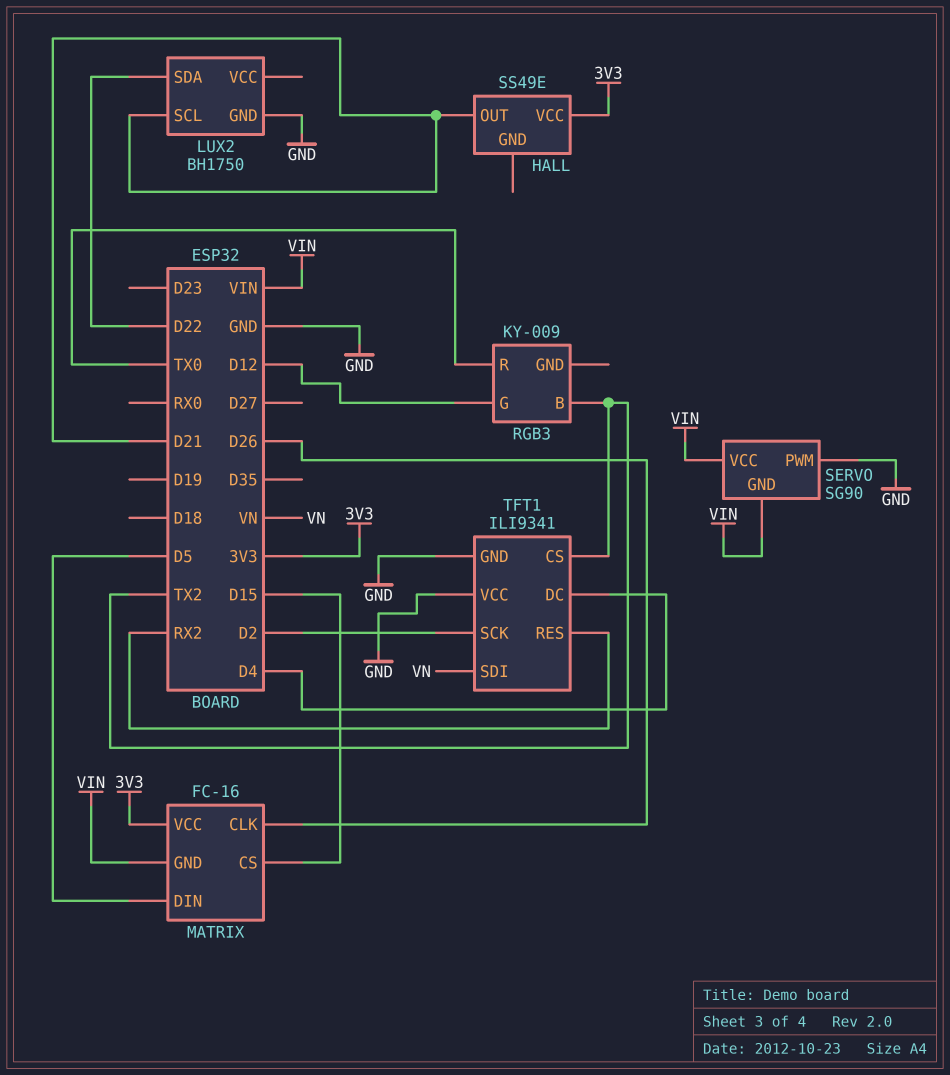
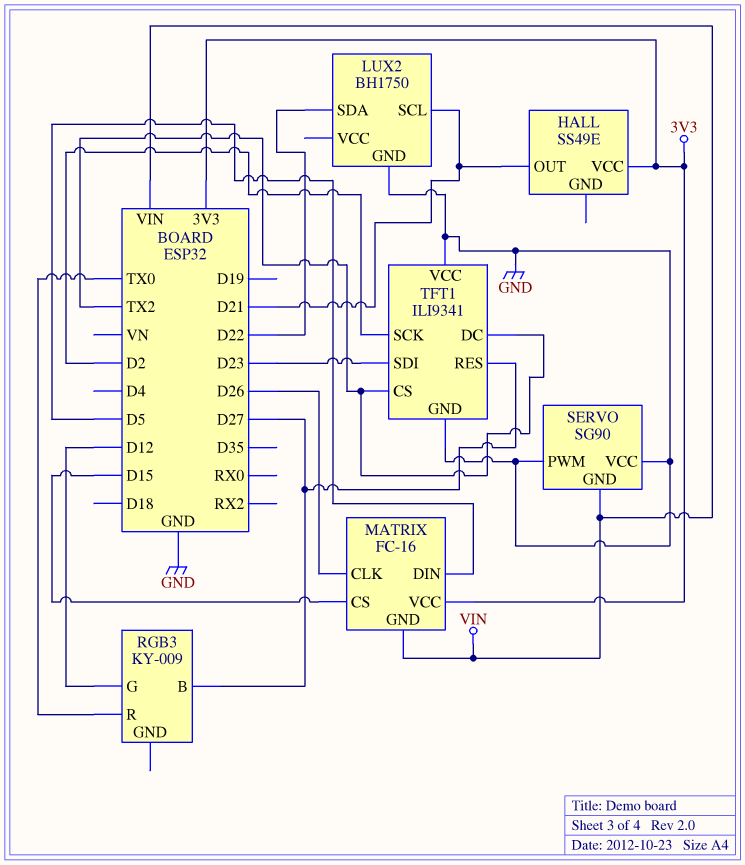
RGB3 pin B: TX2 -> D27
SERVO pin VCC: VIN -> GND
TFT1 pin DC: D4 -> TX2
TFT1 pin RES: RX2 -> D27
TFT1 pin SDI: VN -> D23

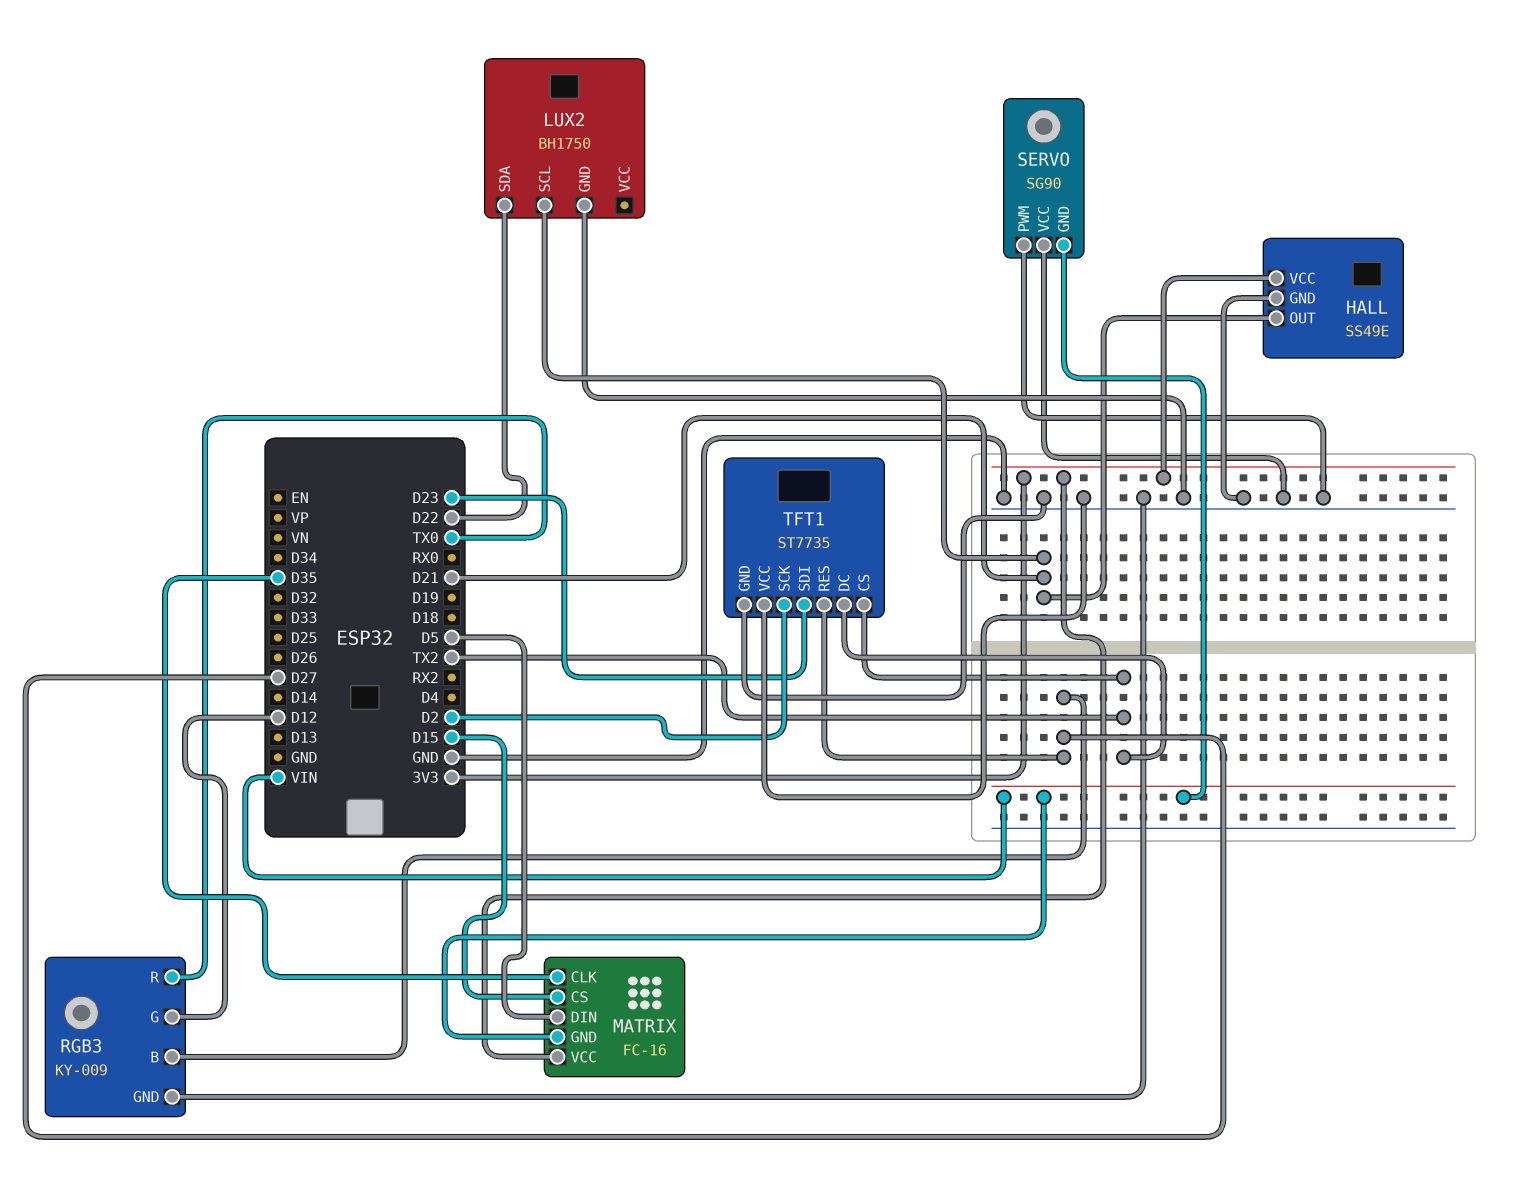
HALL pin GND: none -> GND
MATRIX pin CLK: D26 -> D35
RGB3 pin GND: none -> GND
TFT1: ILI9341 -> ST7735

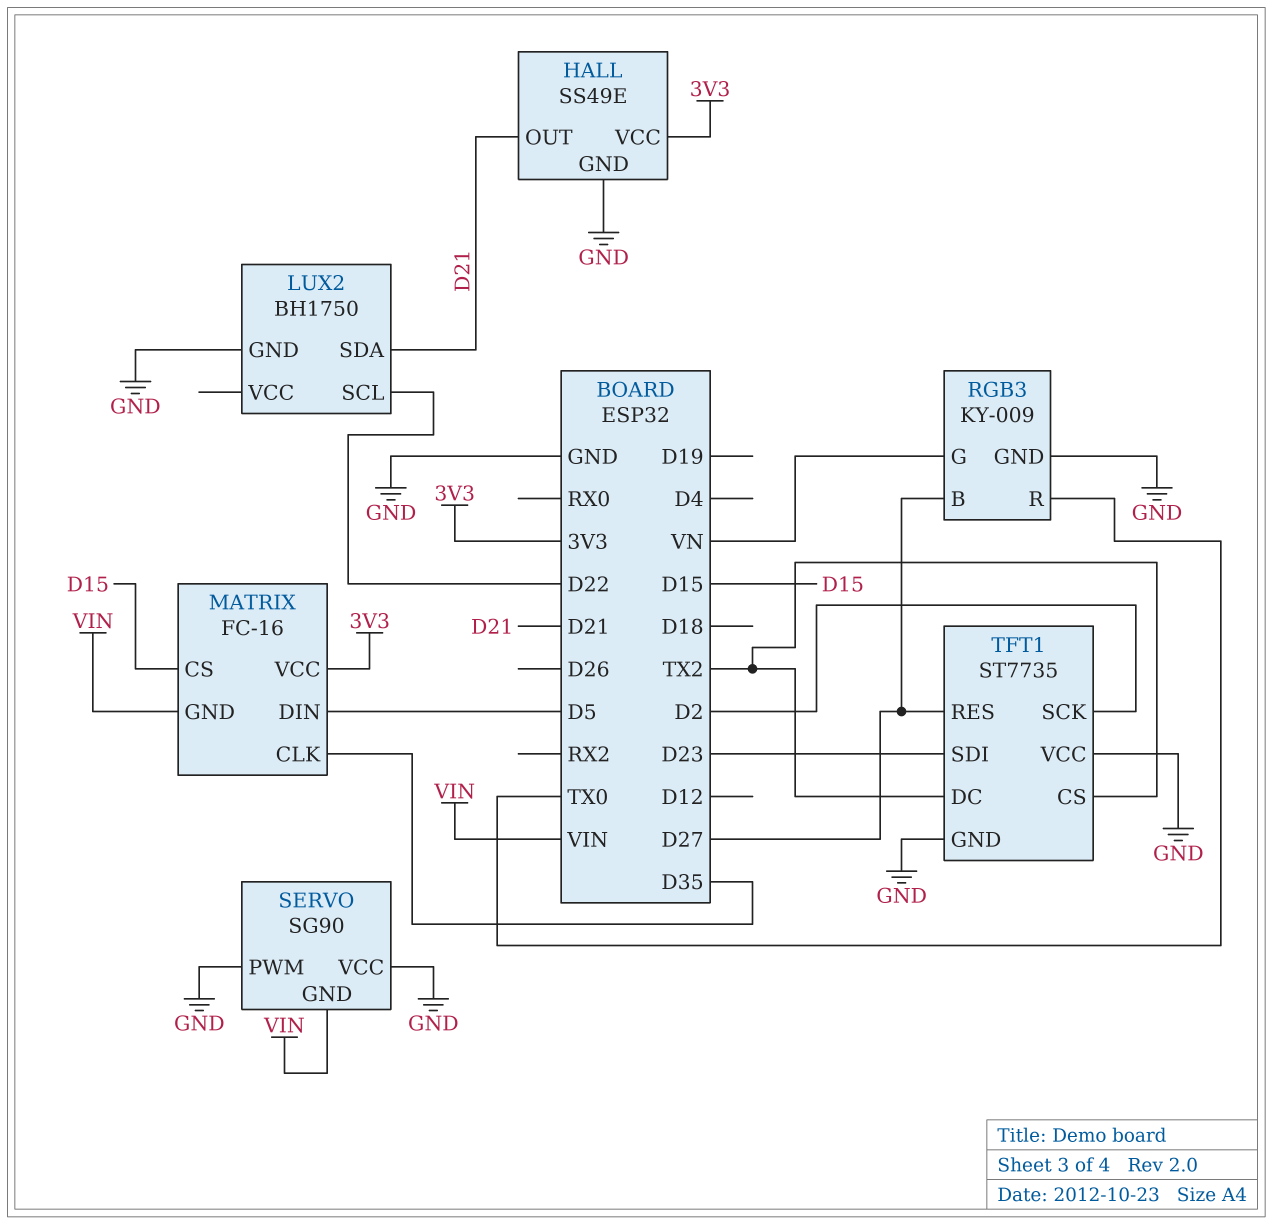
LUX2 pin SCL: D21 -> D22
LUX2 pin SDA: D22 -> D21
RGB3 pin G: D12 -> VN

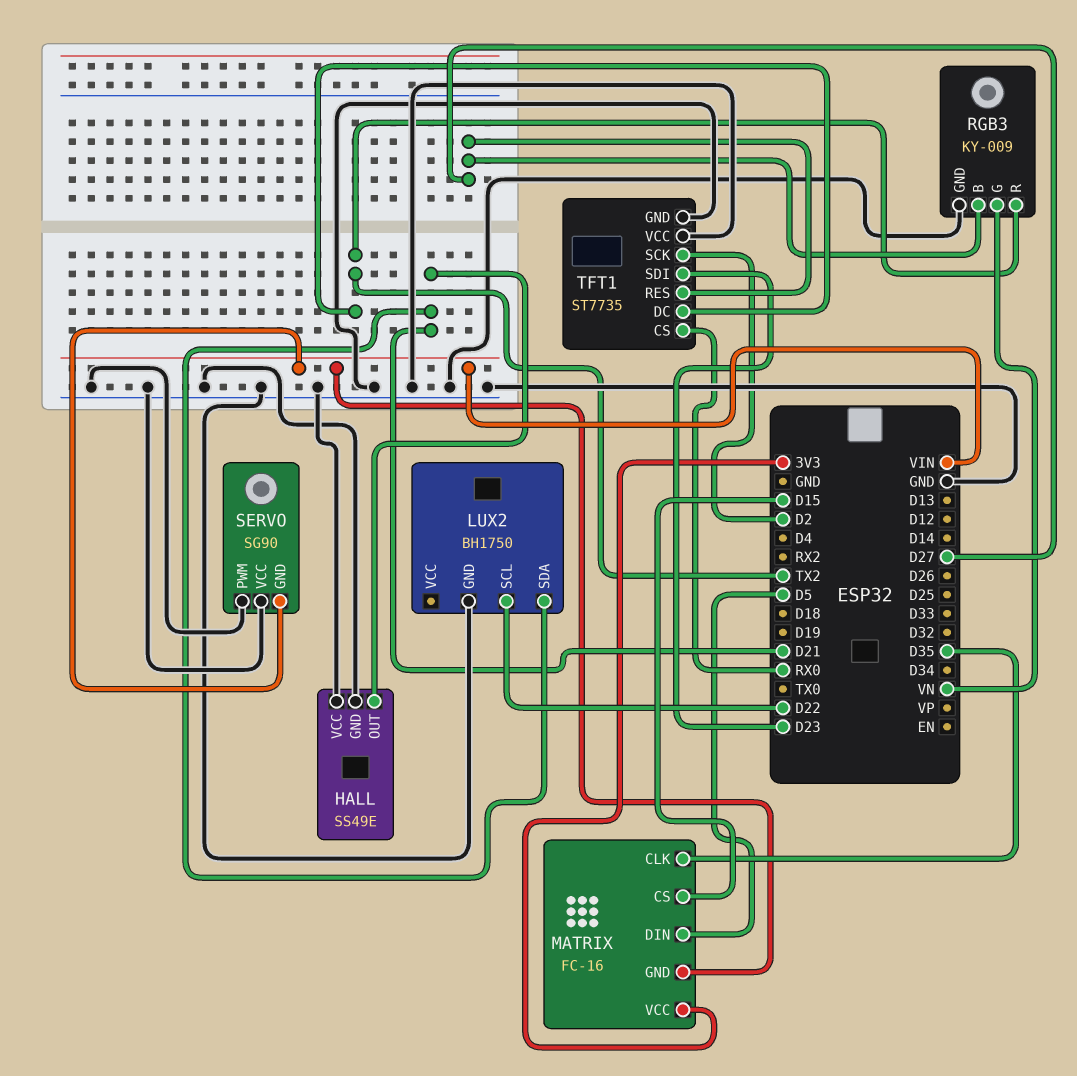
HALL pin VCC: 3V3 -> GND
RGB3 pin R: TX0 -> TX2
TFT1 pin CS: TX2 -> RX0

